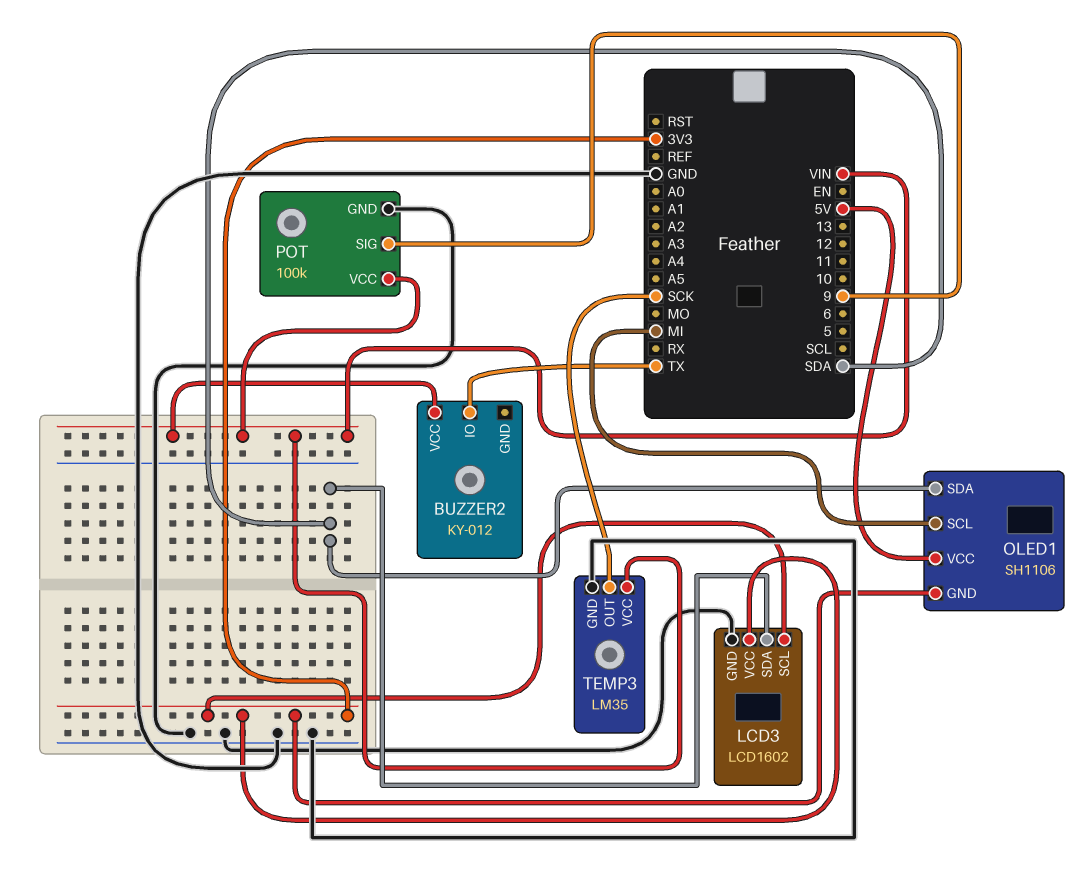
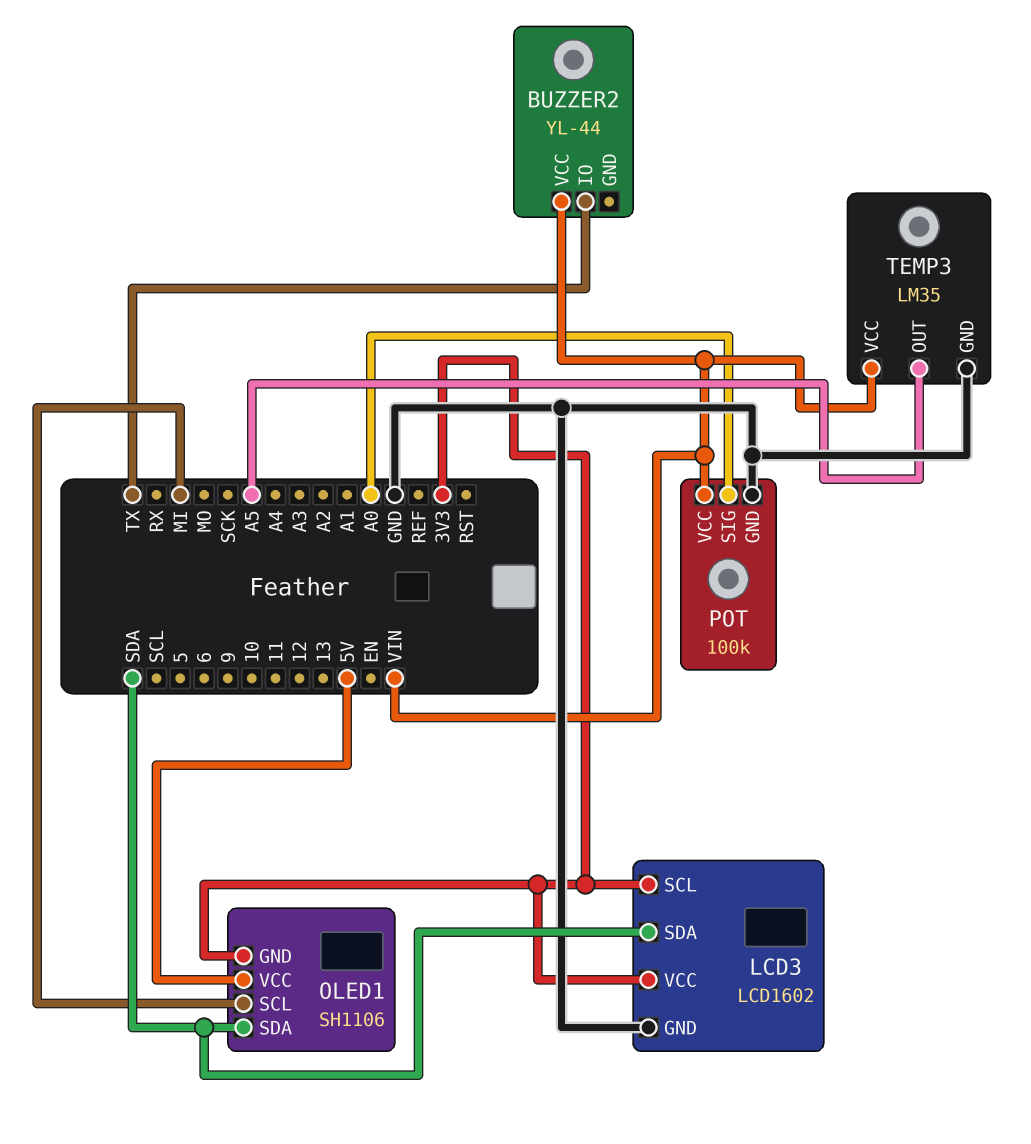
BUZZER2: KY-012 -> YL-44
POT pin SIG: 9 -> A0
TEMP3 pin OUT: SCK -> A5

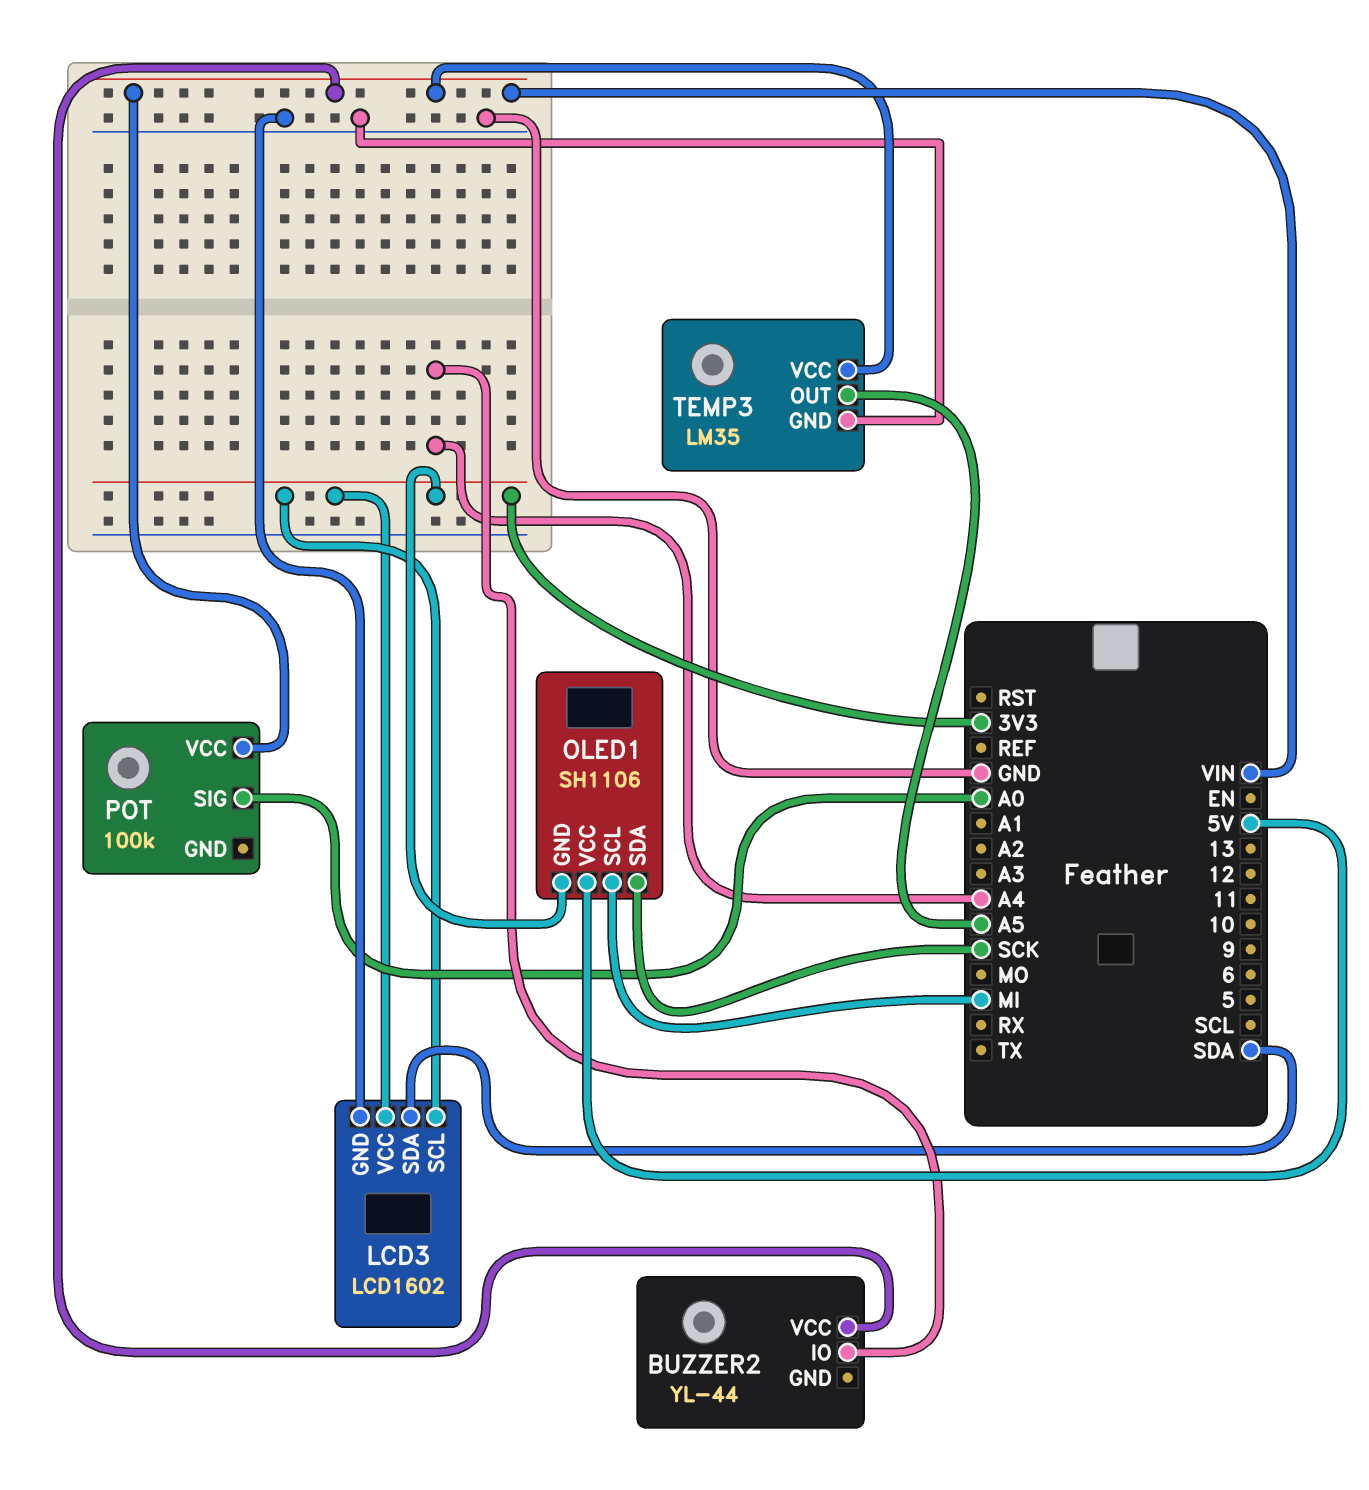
BUZZER2 pin IO: TX -> A4
OLED1 pin SDA: SDA -> SCK
POT pin GND: GND -> none

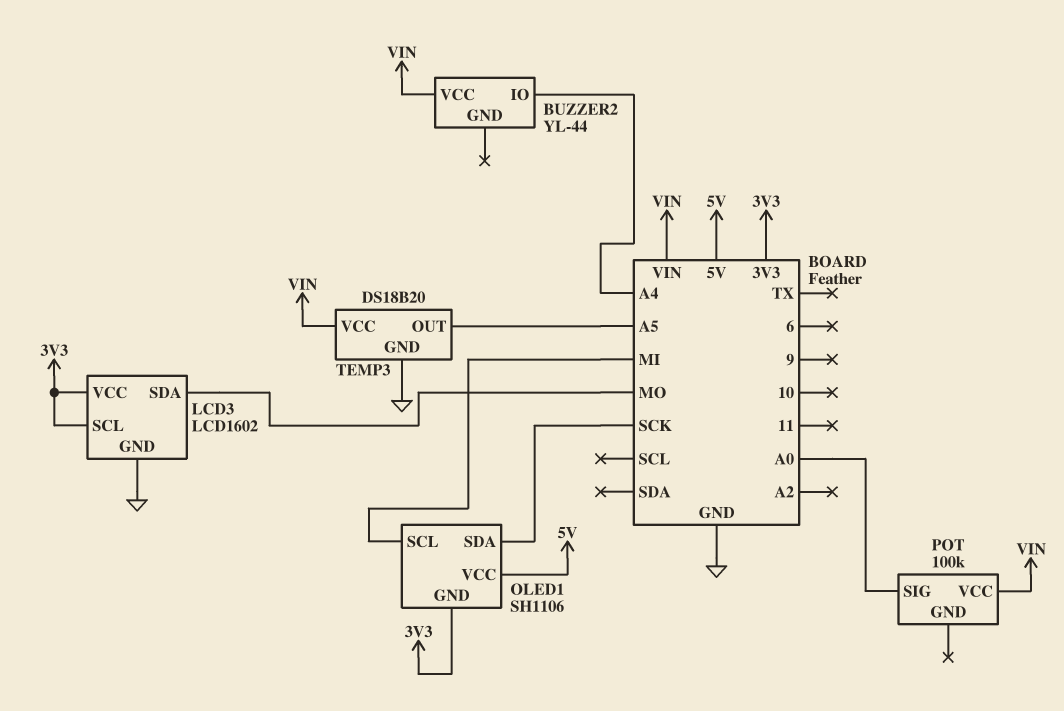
LCD3 pin SDA: SDA -> MO
TEMP3: LM35 -> DS18B20

